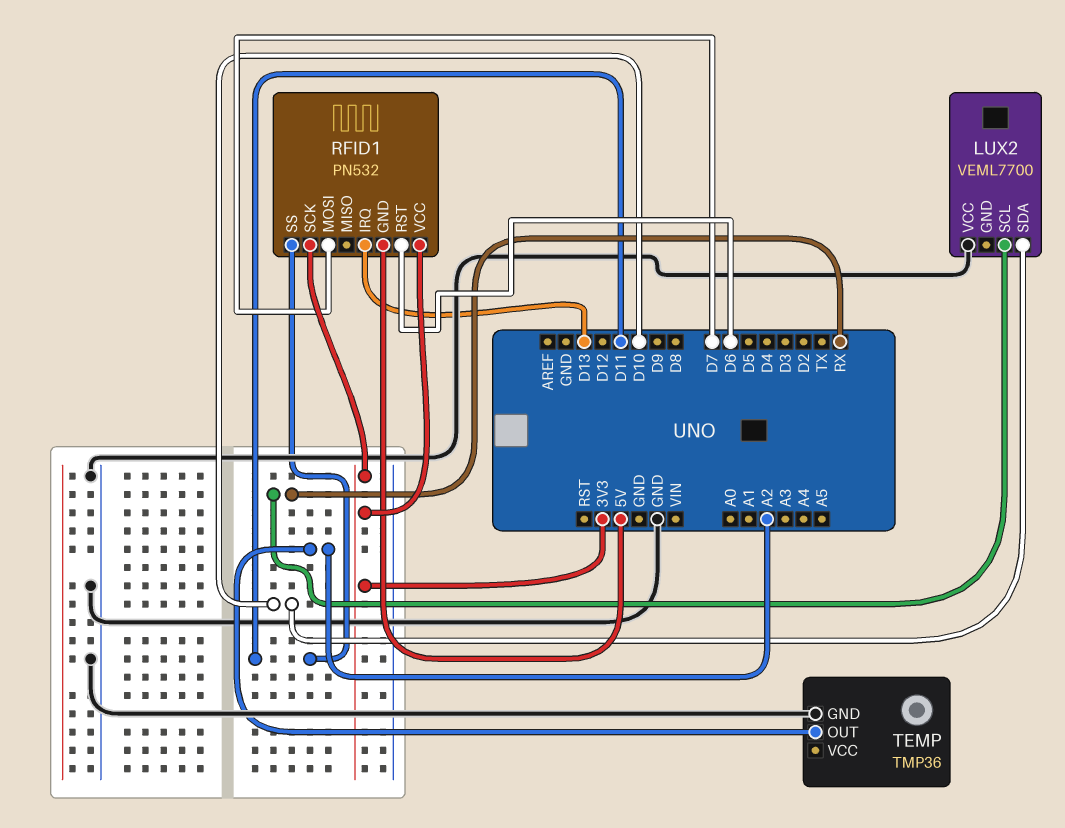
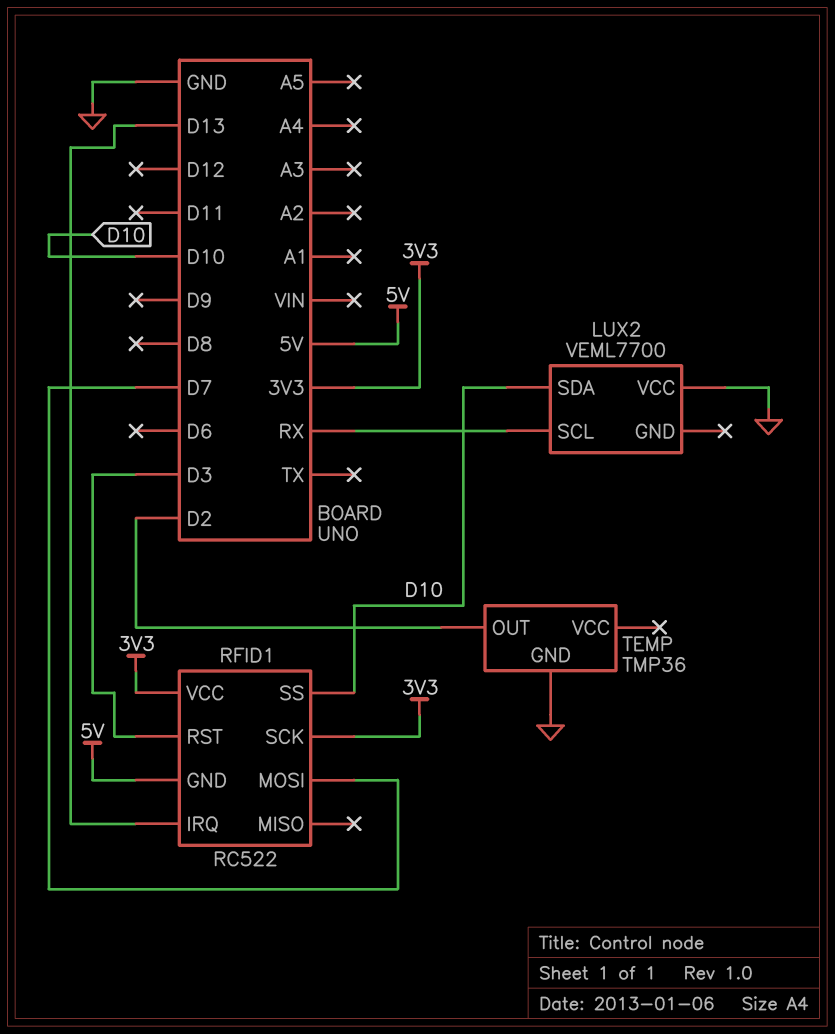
RFID1: PN532 -> RC522
RFID1 pin RST: D6 -> D3
RFID1 pin SS: D11 -> D10
TEMP pin OUT: A2 -> D2

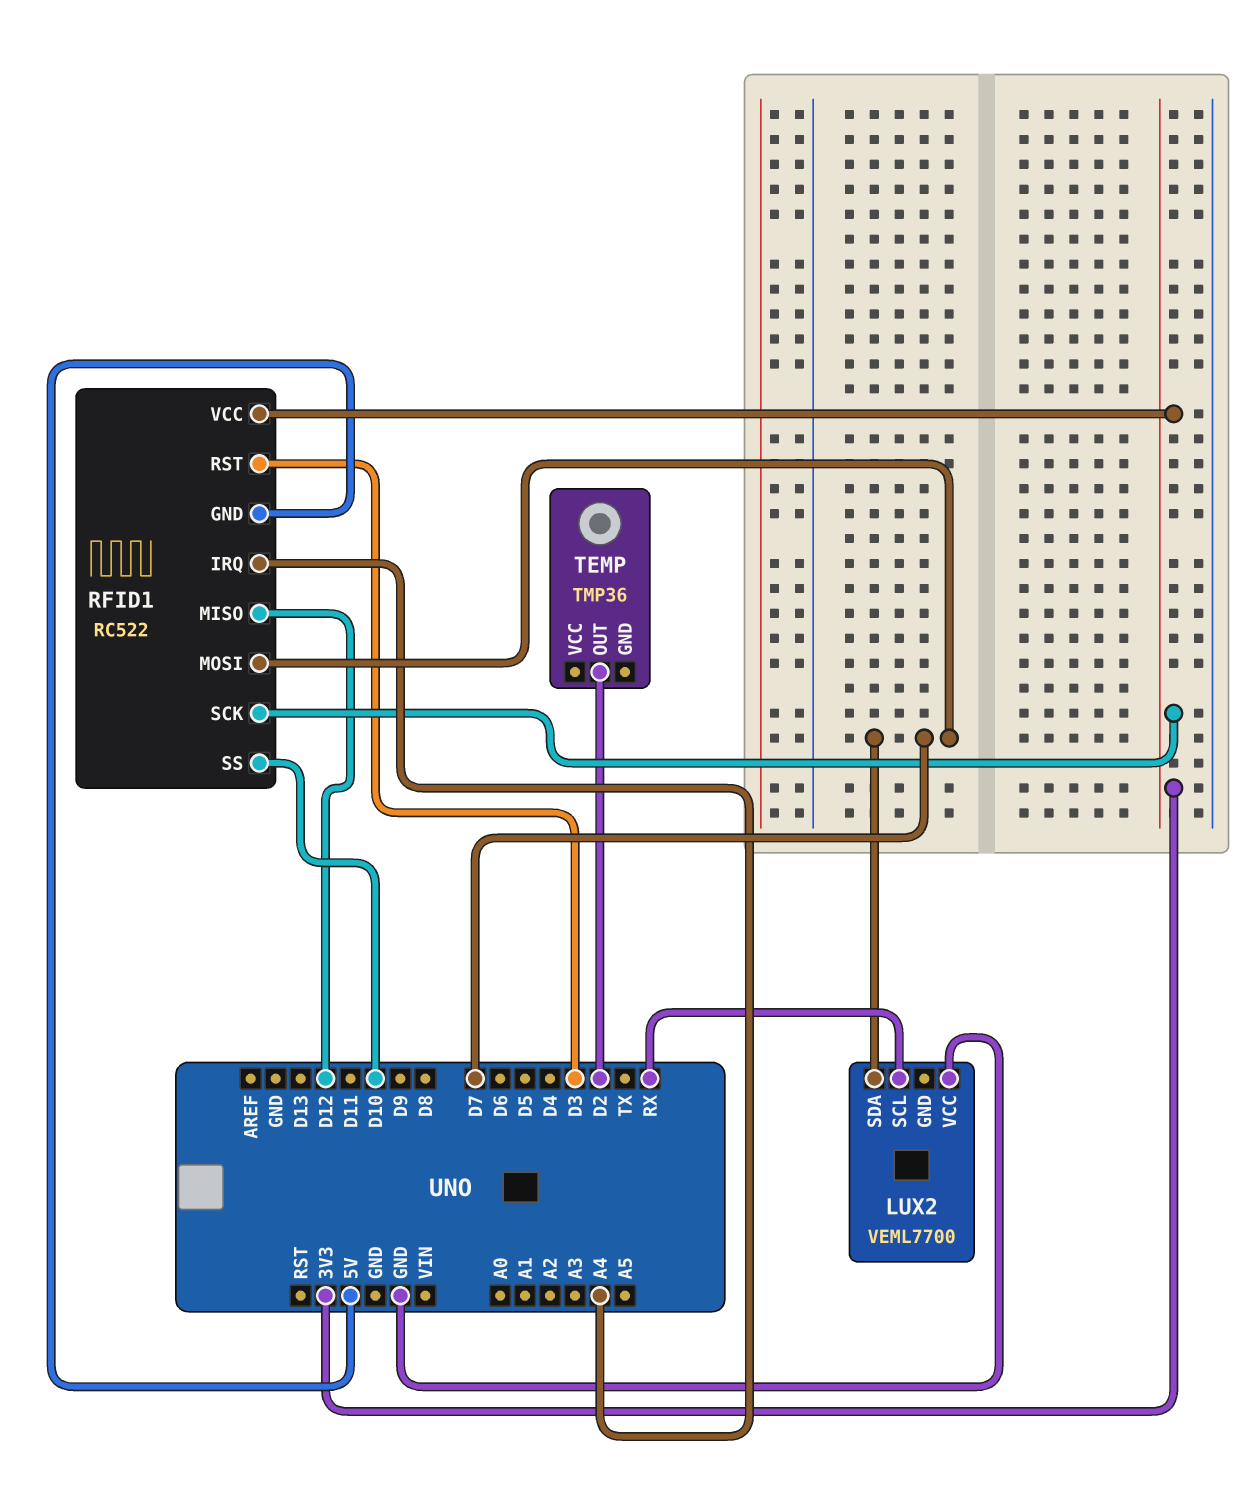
LUX2 pin SDA: D10 -> D7
RFID1 pin IRQ: D13 -> A4
RFID1 pin MISO: none -> D12
TEMP pin GND: GND -> none

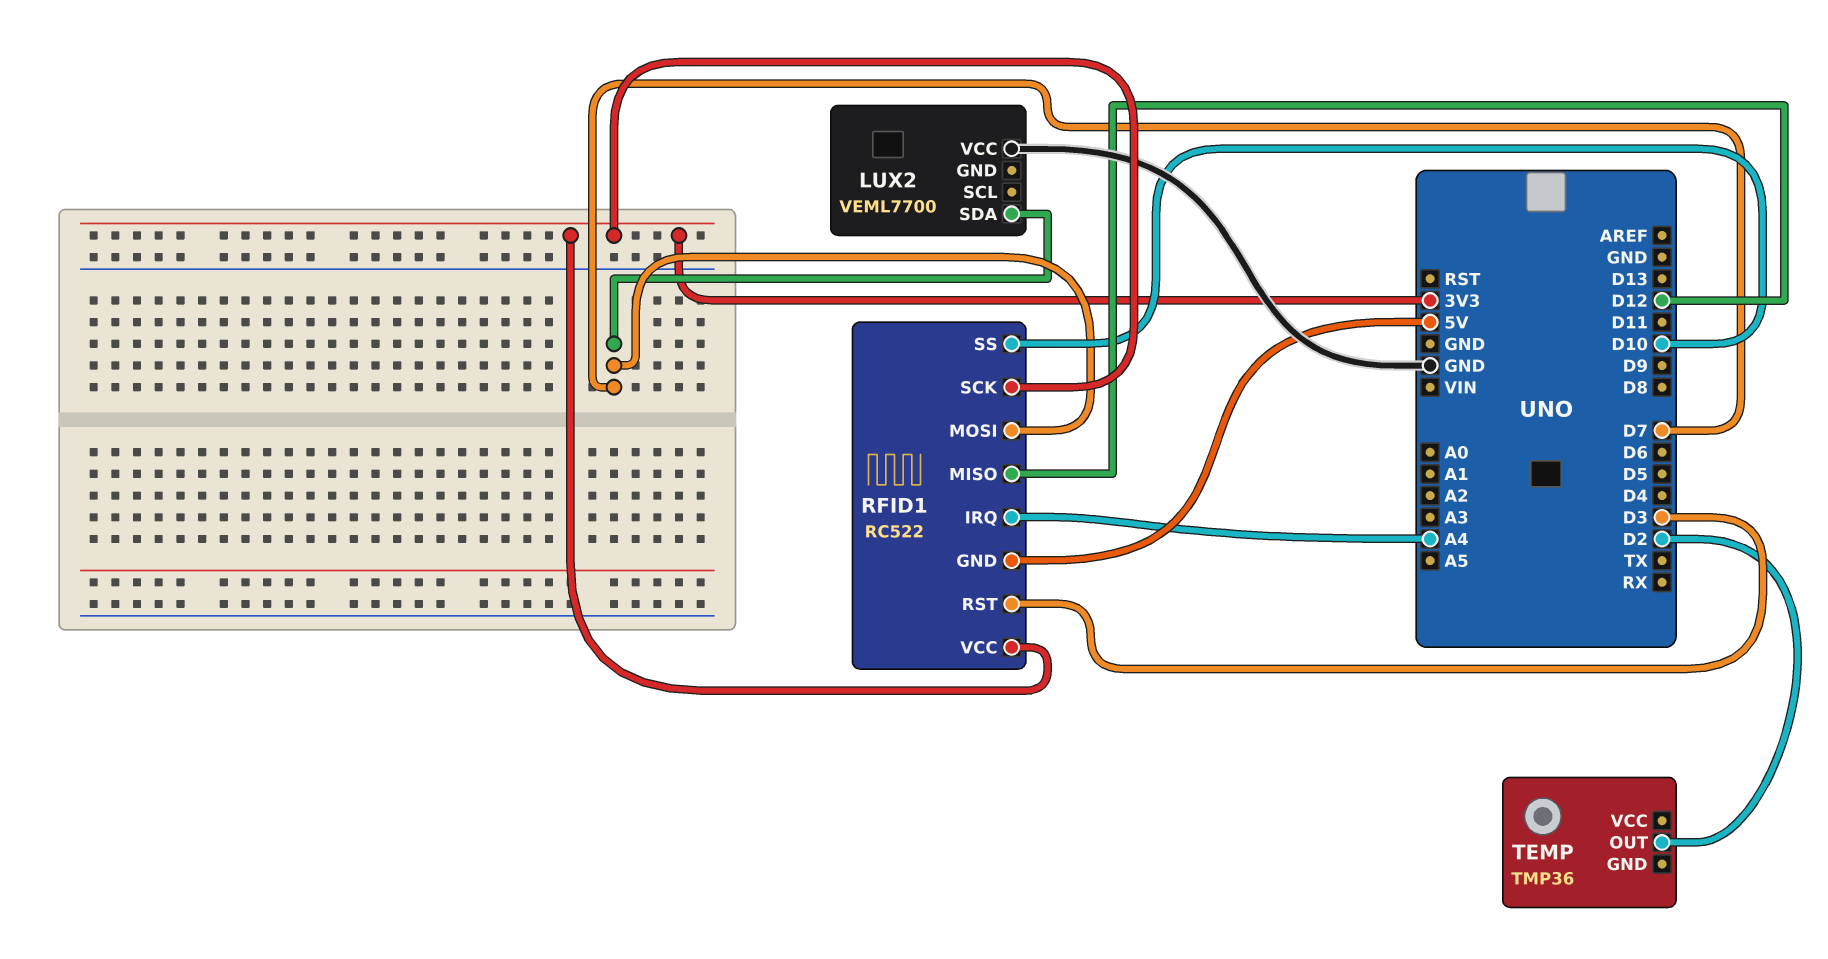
LUX2 pin SCL: RX -> none

